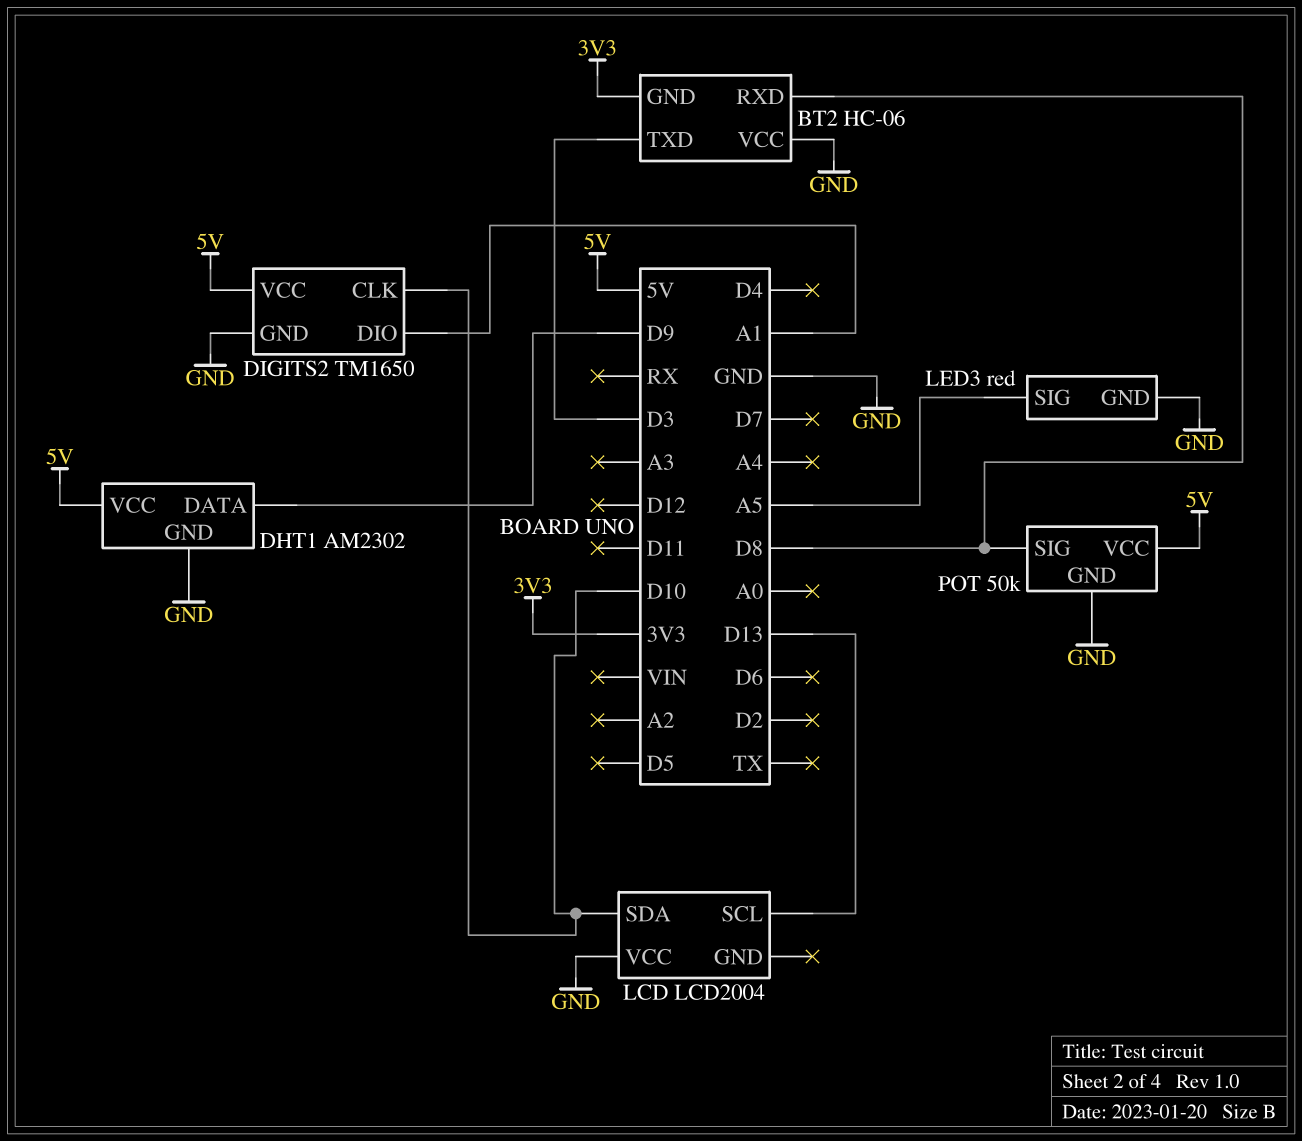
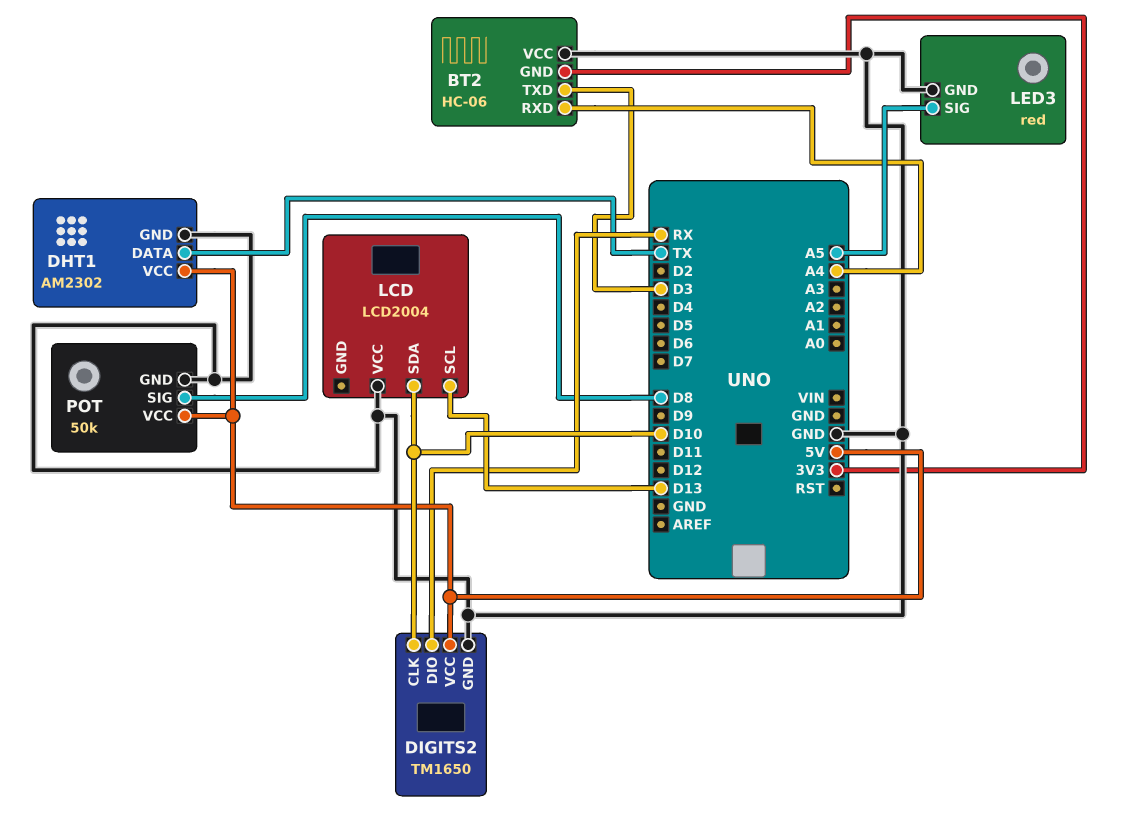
BT2 pin RXD: D8 -> A4
DHT1 pin DATA: D9 -> TX
DIGITS2 pin DIO: A1 -> RX

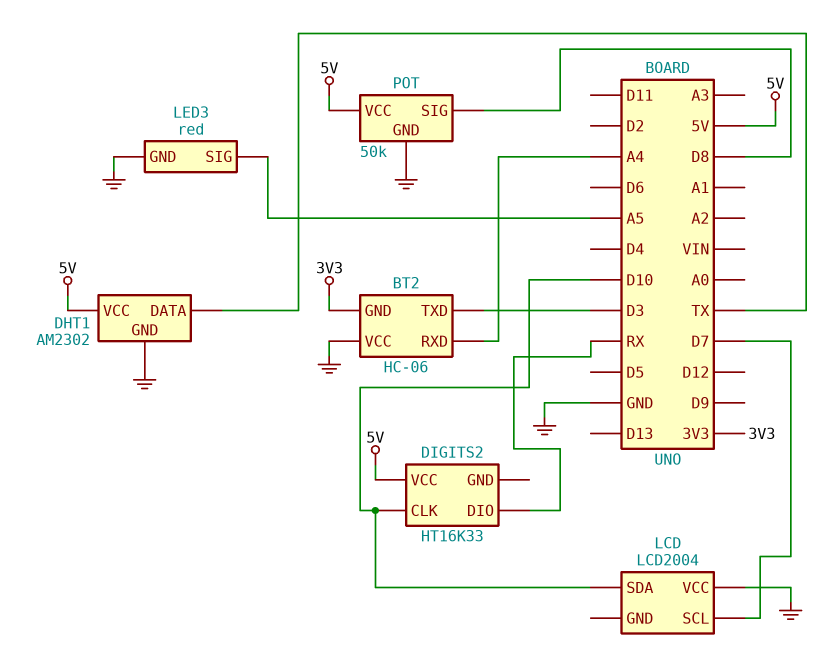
DIGITS2: TM1650 -> HT16K33
DIGITS2 pin GND: GND -> none
LCD pin SCL: D13 -> D7

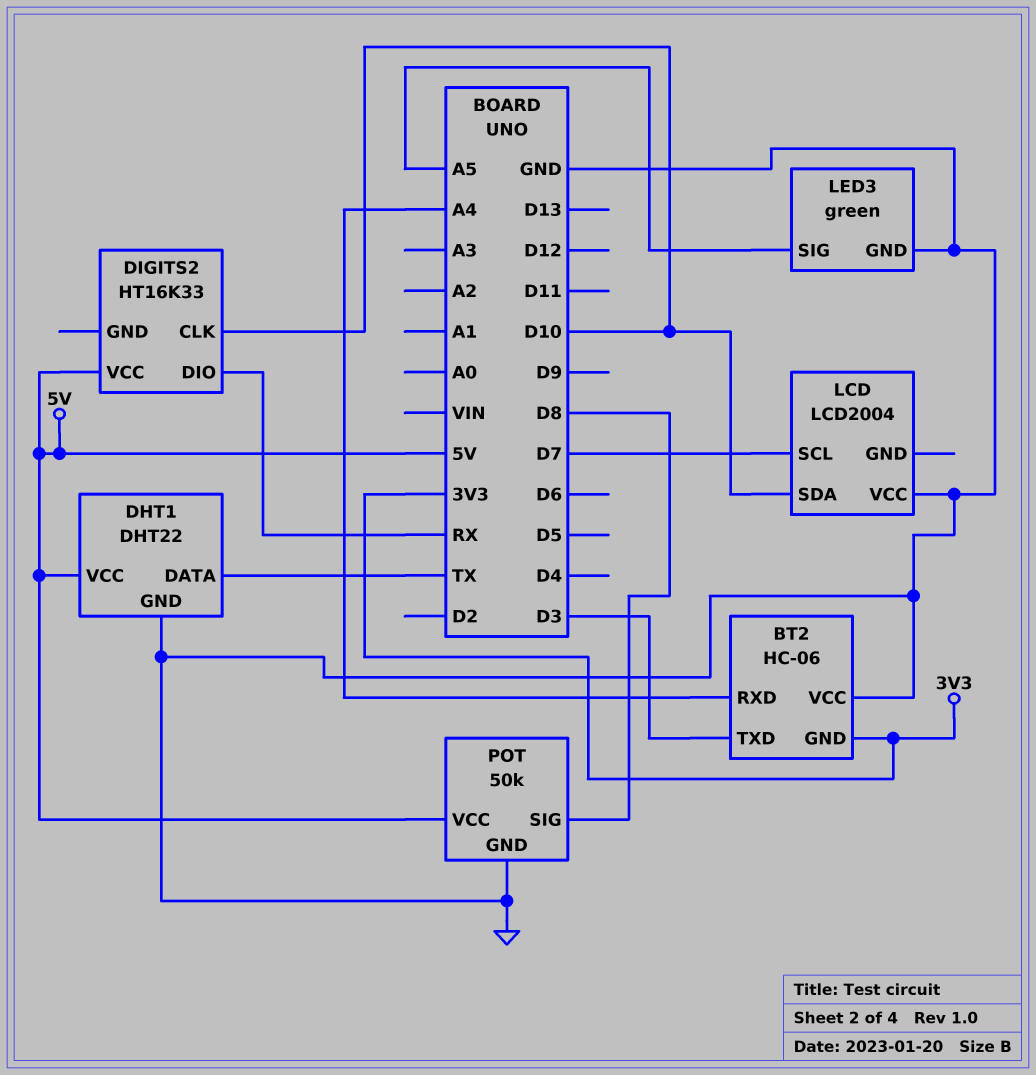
DHT1: AM2302 -> DHT22
LED3: red -> green

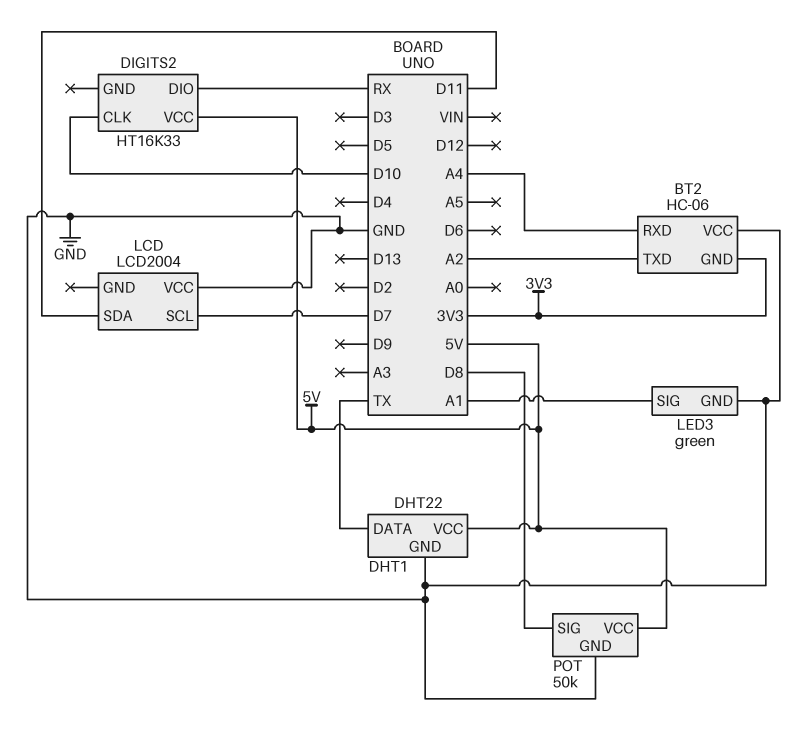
BT2 pin TXD: D3 -> A2
LCD pin SDA: D10 -> D11
LED3 pin SIG: A5 -> A1

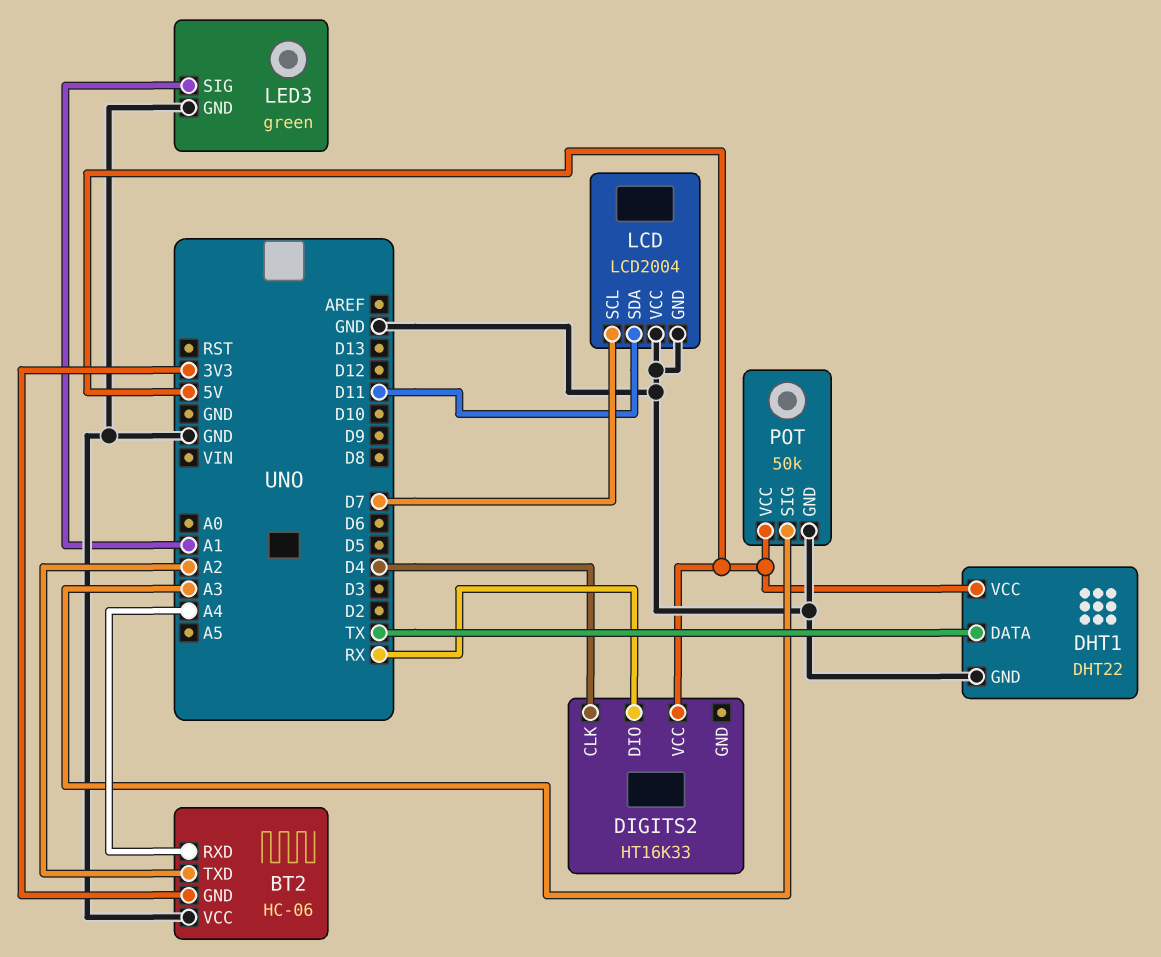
DIGITS2 pin CLK: D10 -> D4
LCD pin GND: none -> GND
POT pin SIG: D8 -> A3

